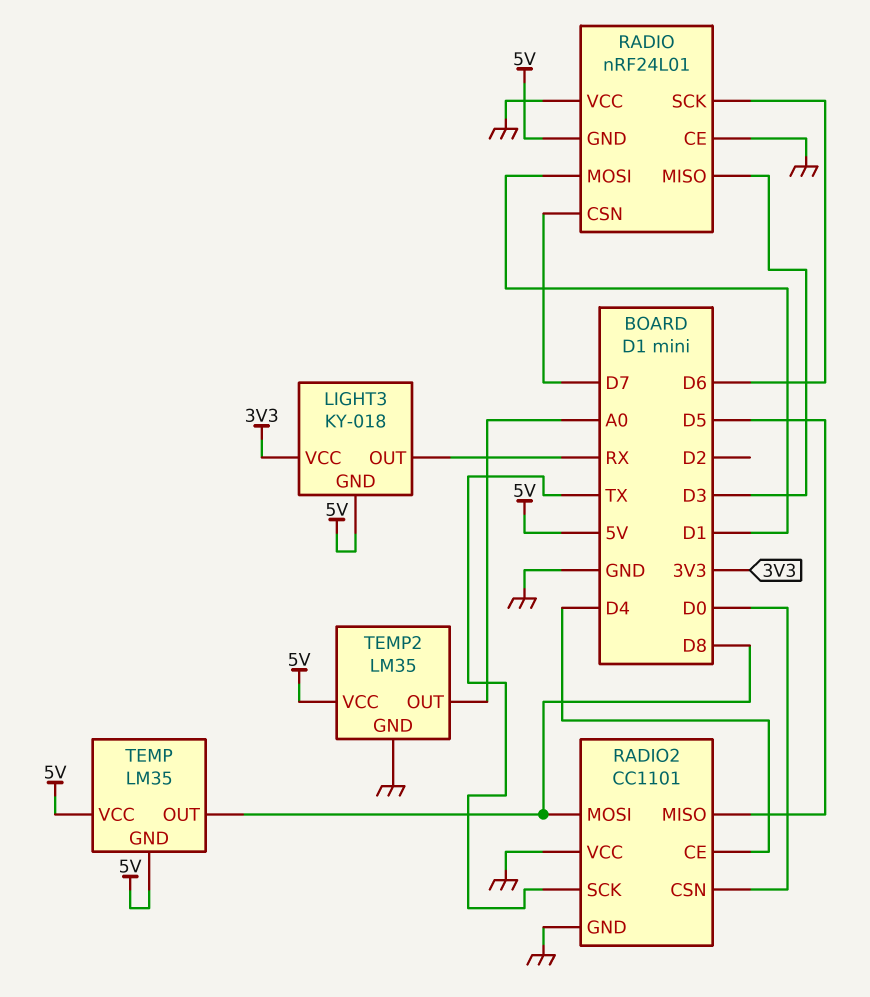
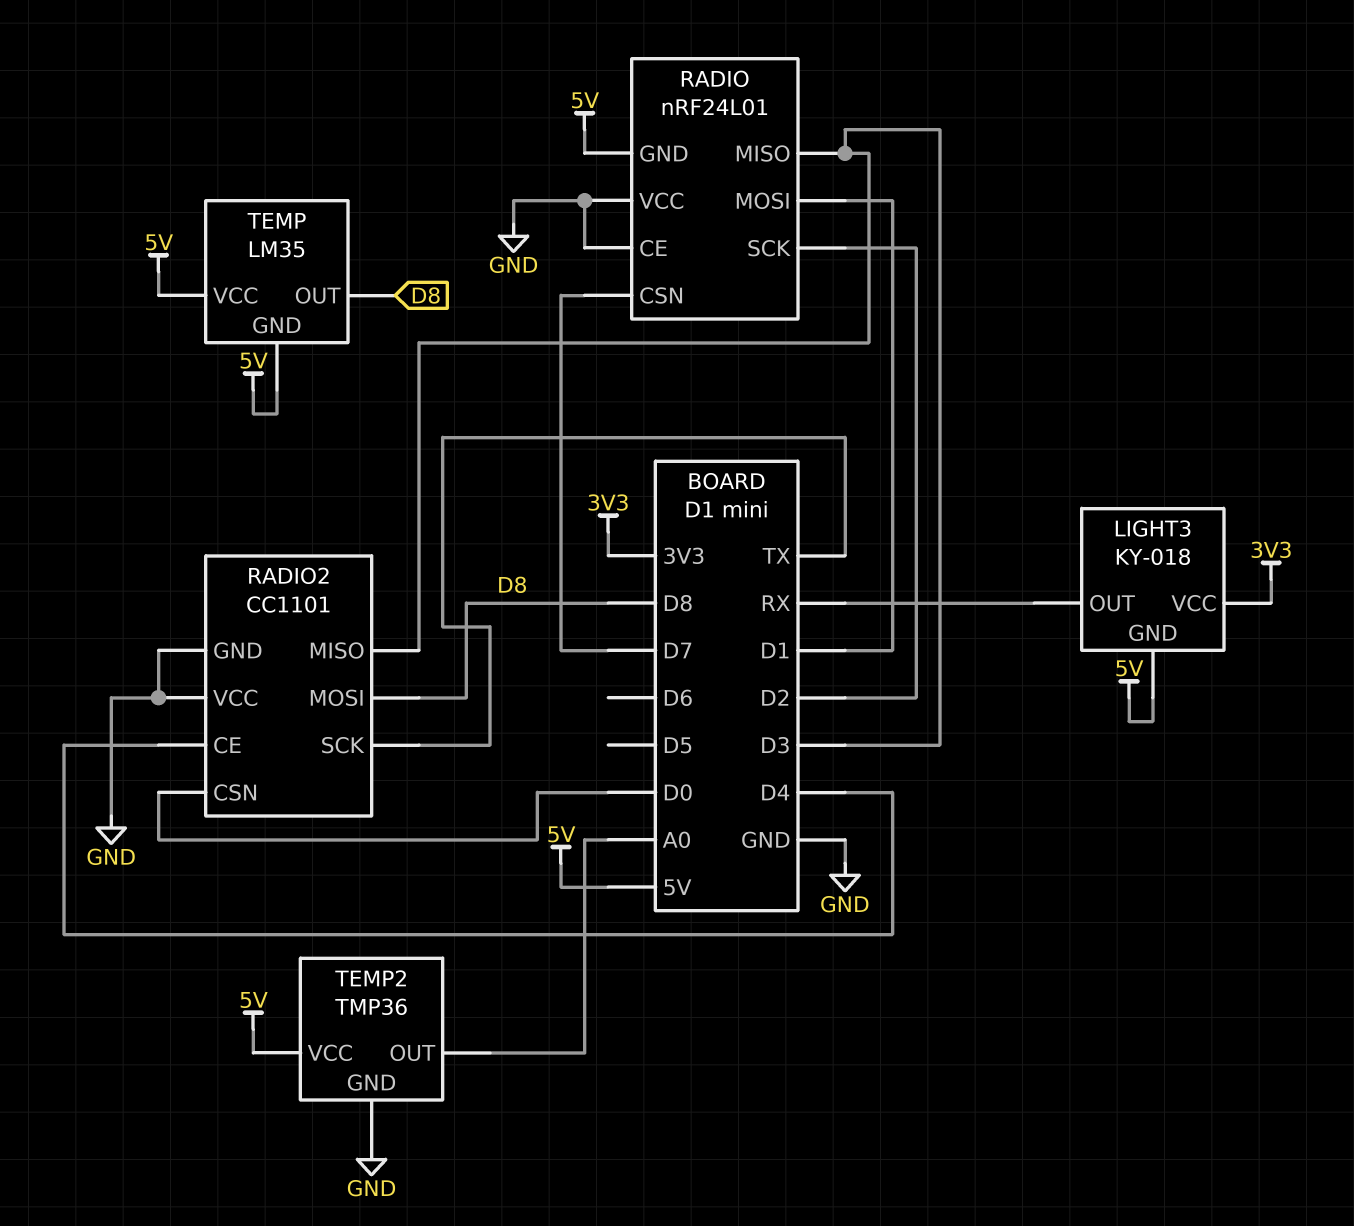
RADIO pin SCK: D6 -> D2
RADIO2 pin MISO: D5 -> D3
TEMP2: LM35 -> TMP36

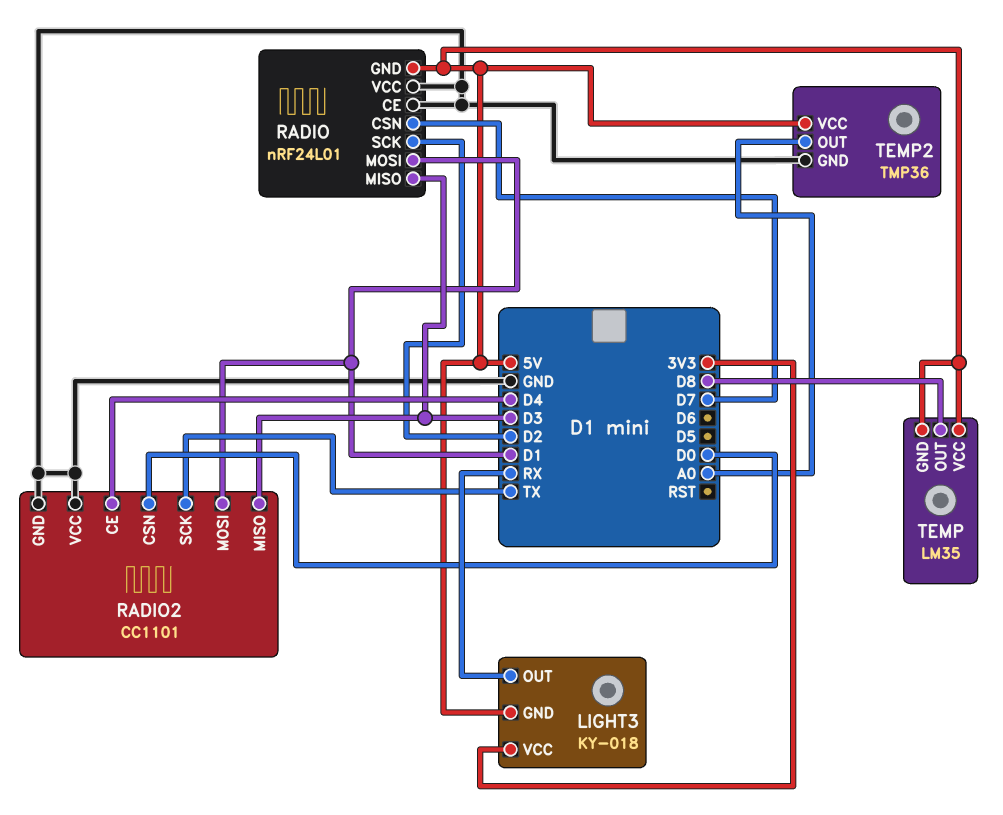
RADIO2 pin MOSI: D8 -> D1

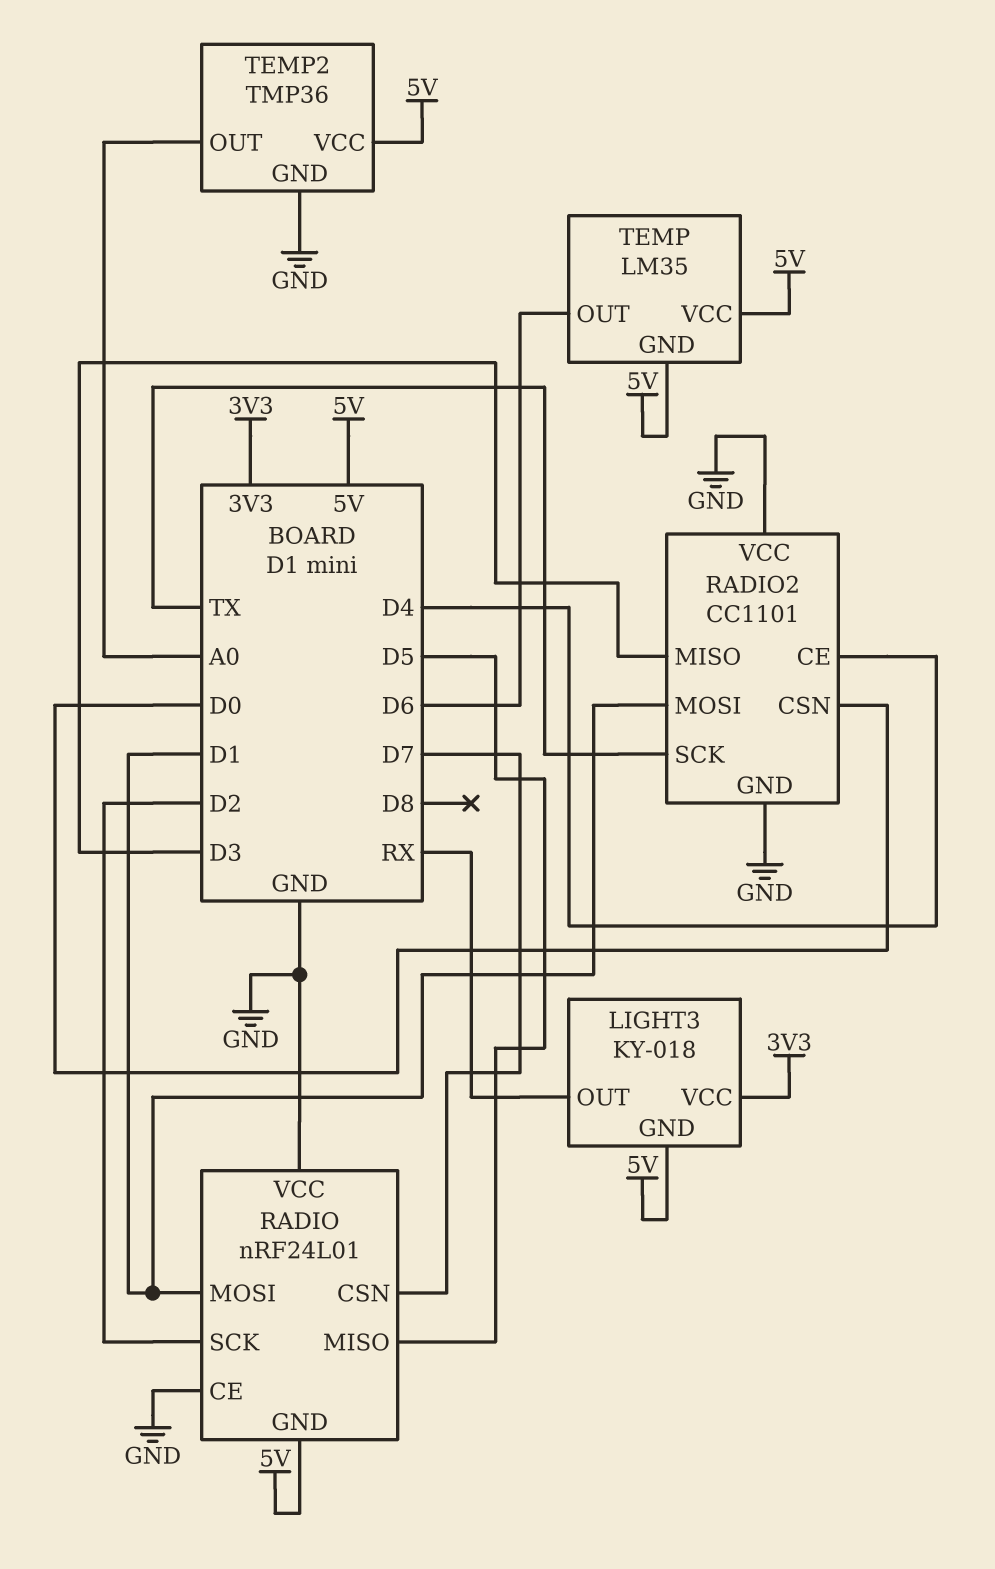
RADIO pin MISO: D3 -> D5
TEMP pin OUT: D8 -> D6

